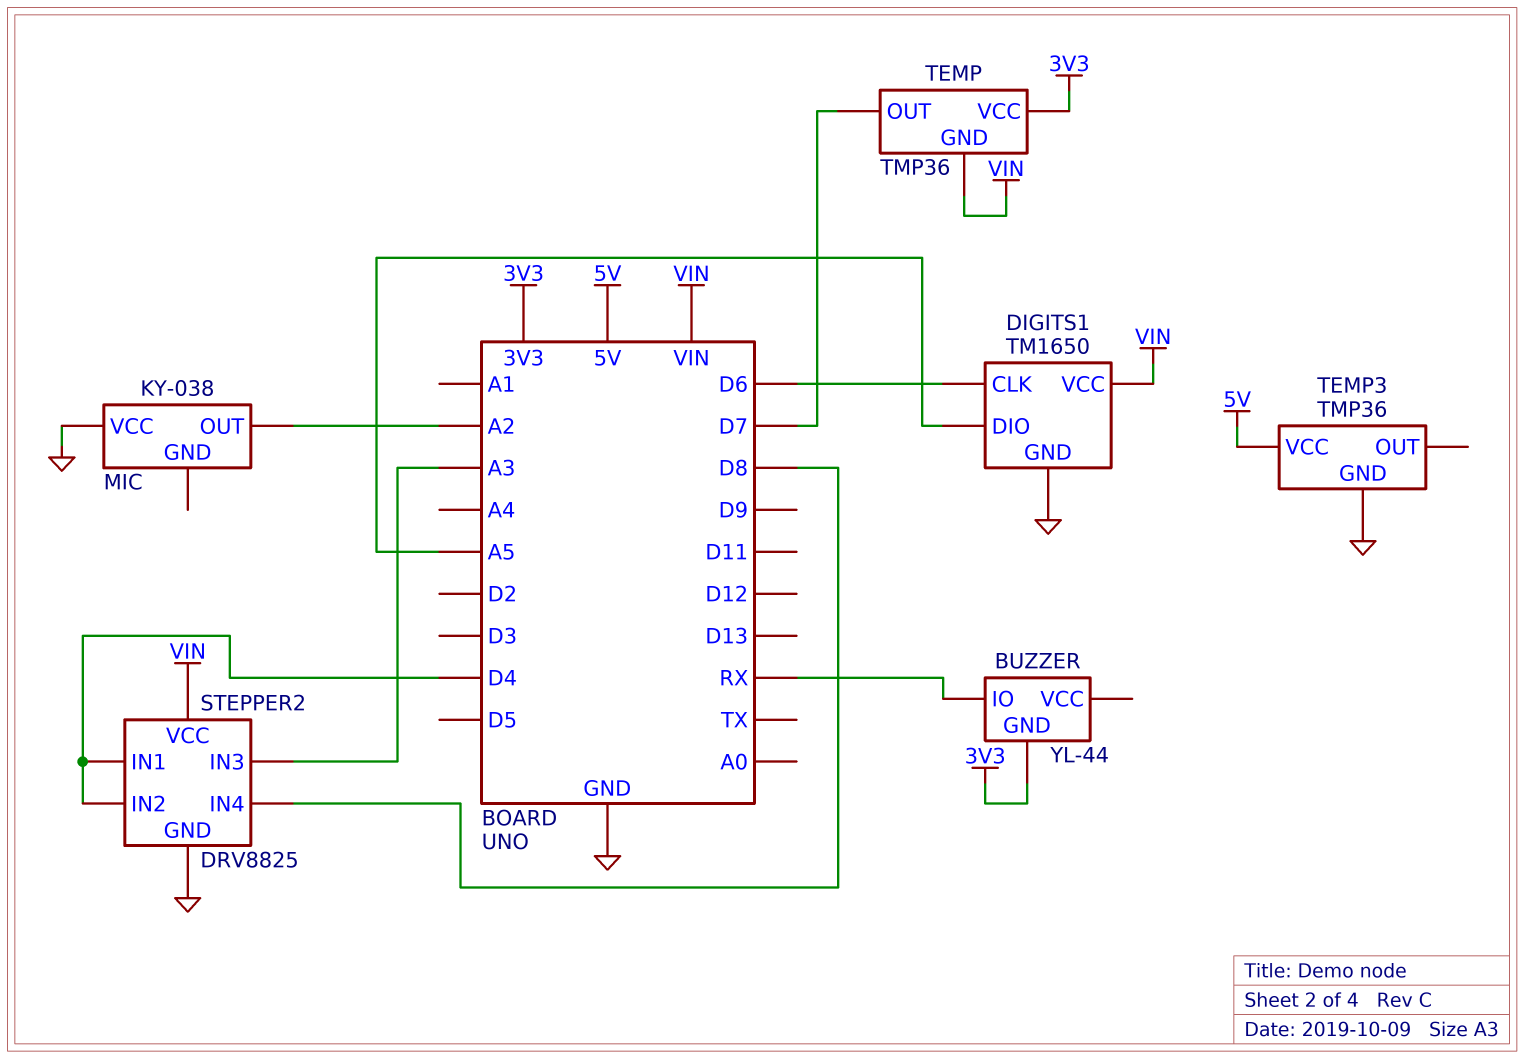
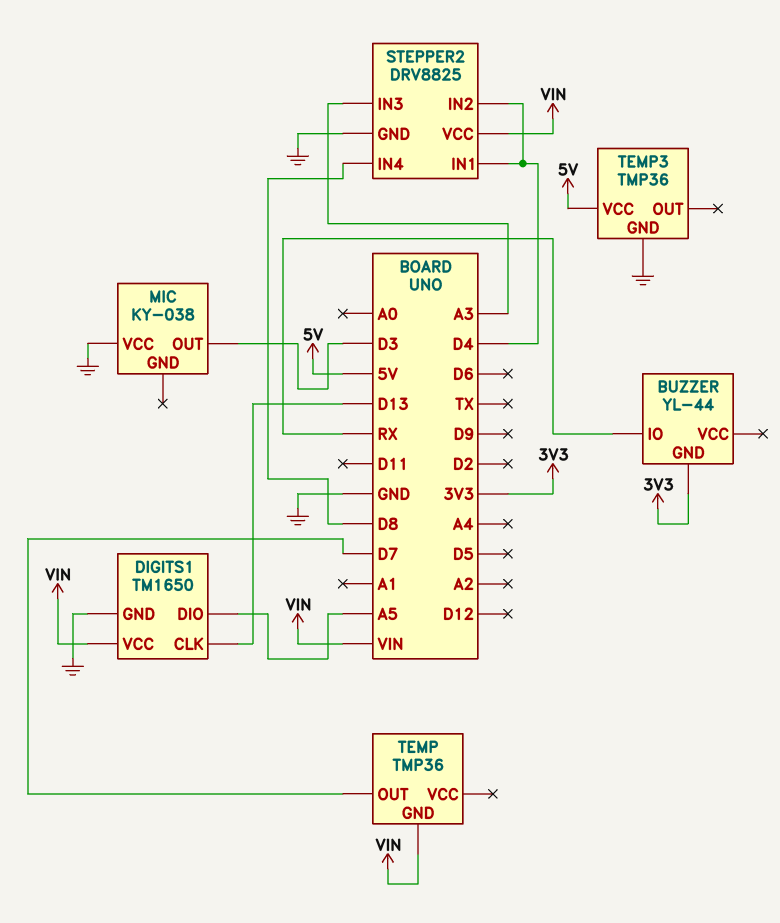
DIGITS1 pin CLK: D6 -> D13
MIC pin OUT: A2 -> D3
TEMP pin VCC: 3V3 -> none

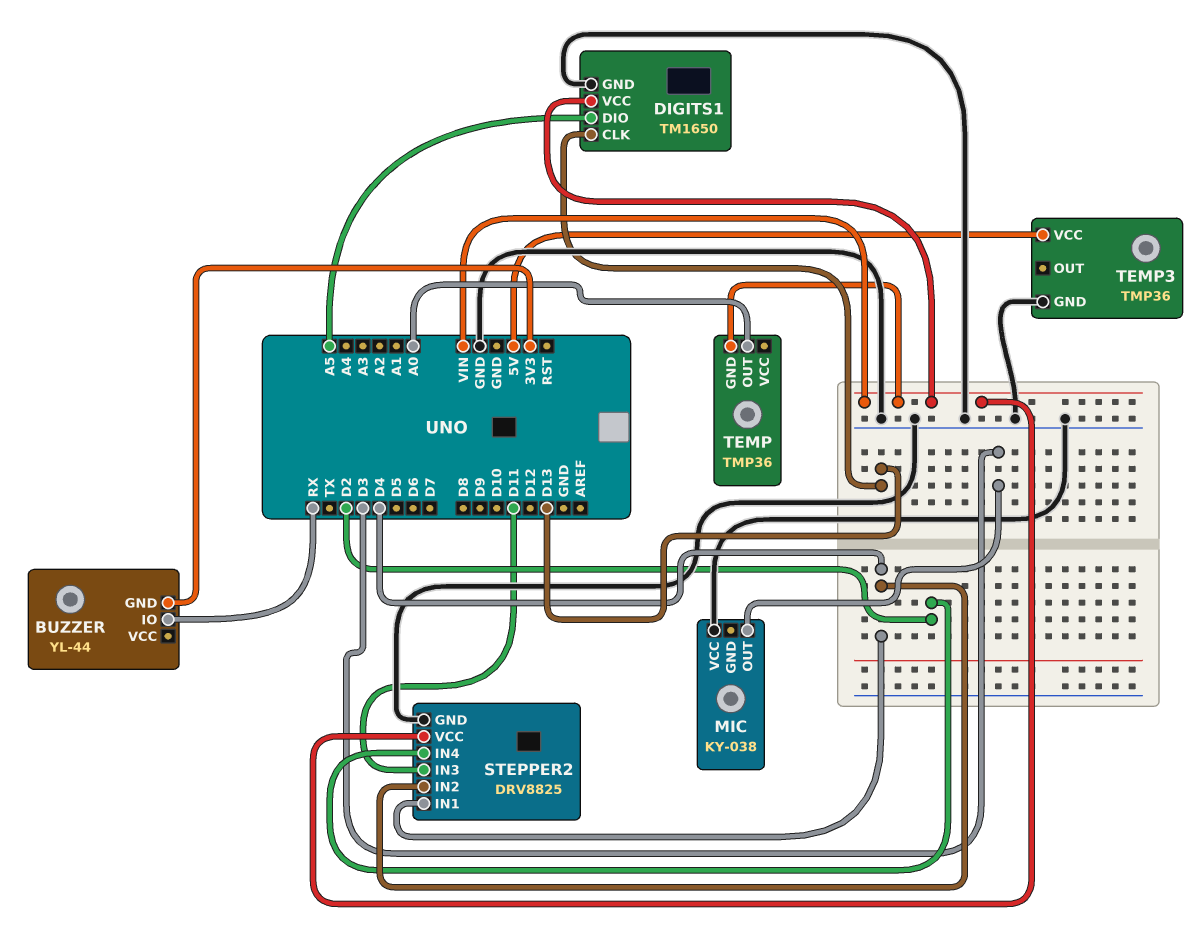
STEPPER2 pin IN3: A3 -> D11
STEPPER2 pin IN4: D8 -> D2
TEMP pin OUT: D7 -> A0

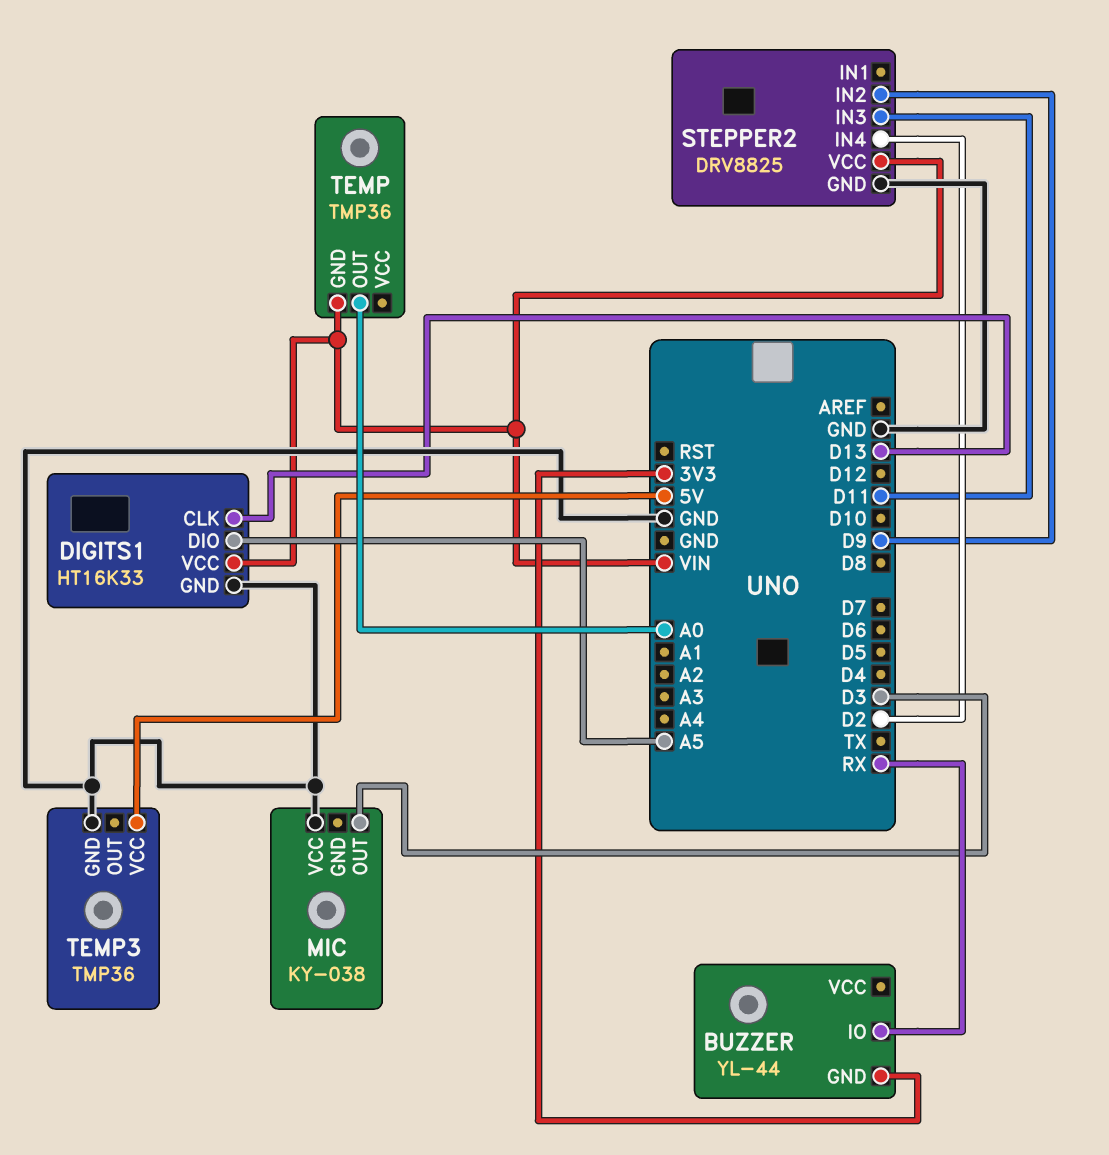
DIGITS1: TM1650 -> HT16K33
STEPPER2 pin IN1: D4 -> none
STEPPER2 pin IN2: D4 -> D9

